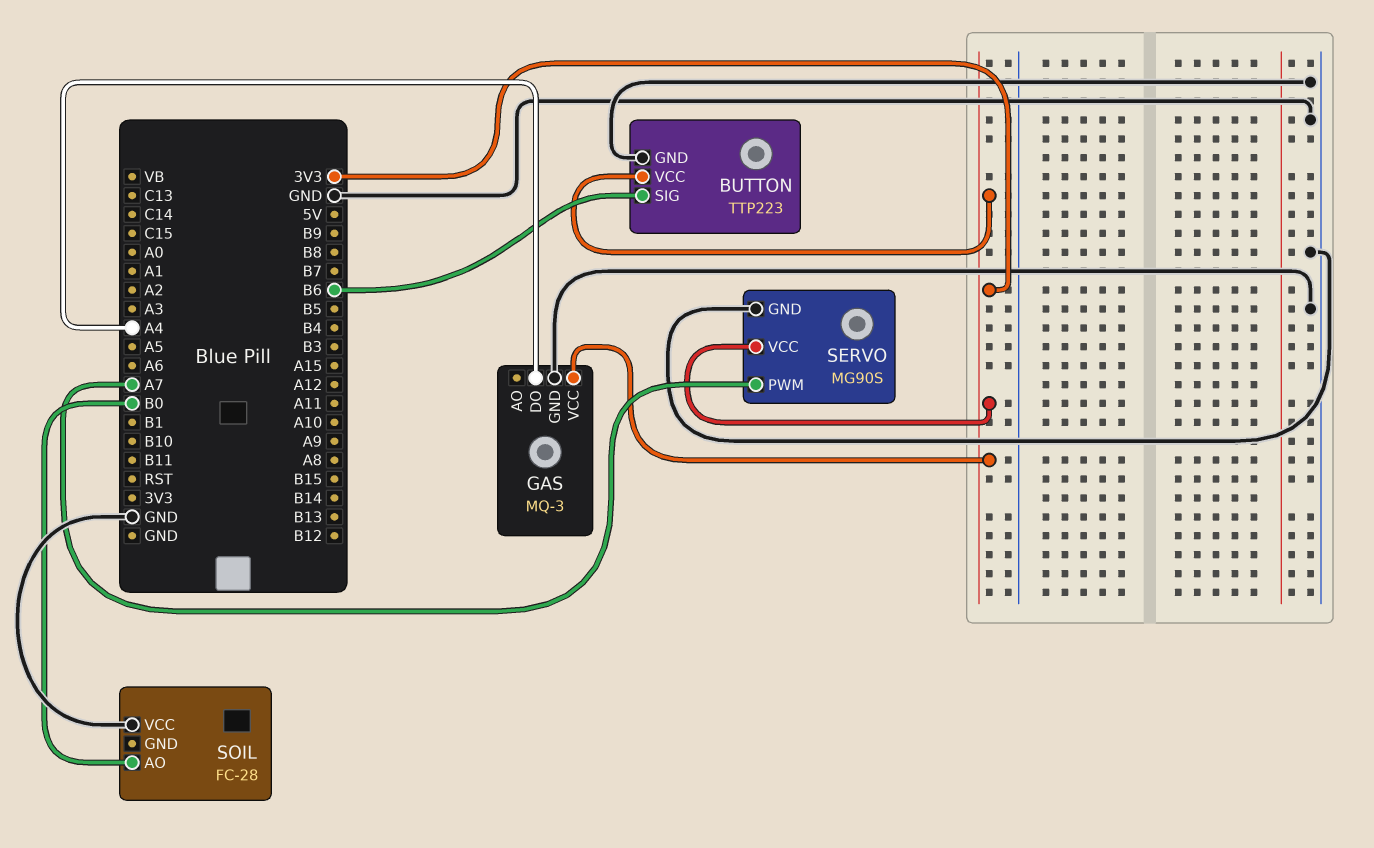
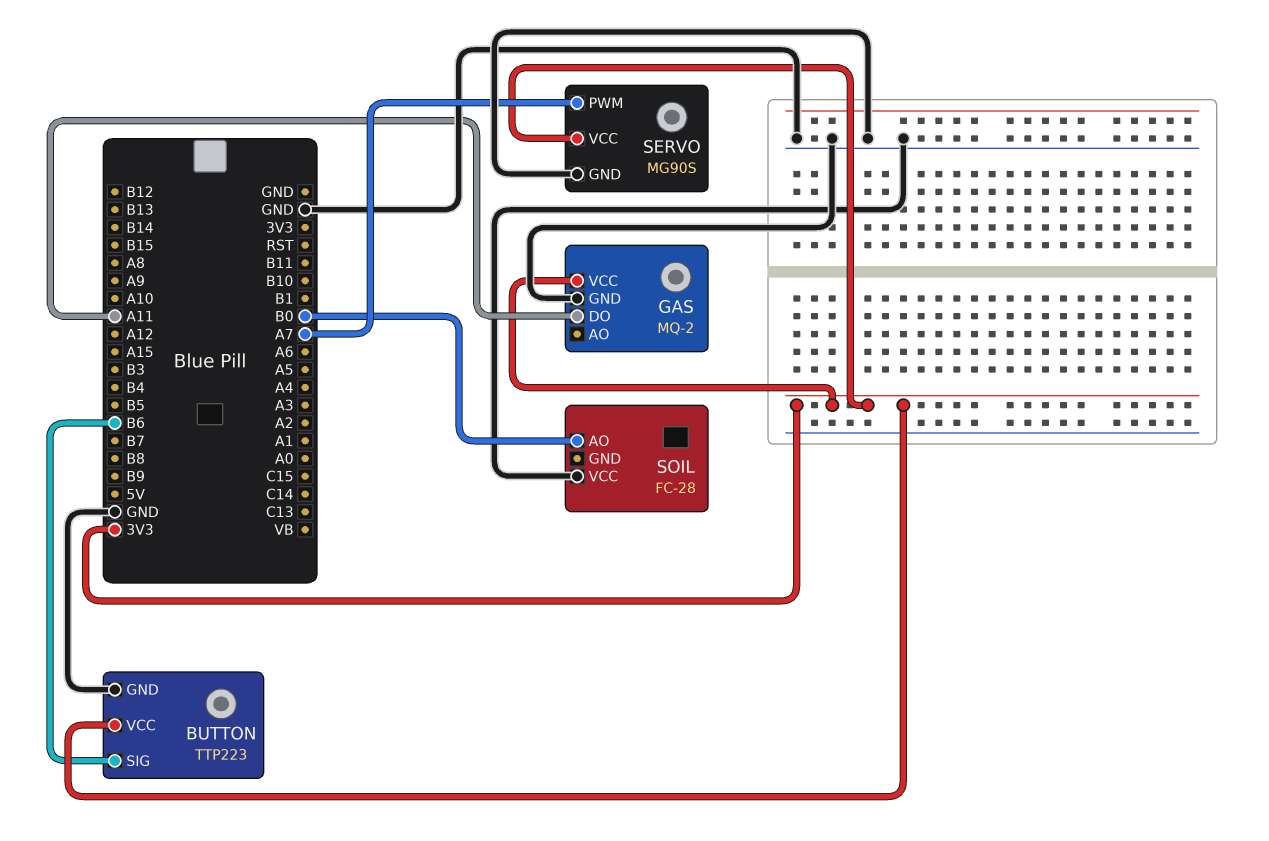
GAS: MQ-3 -> MQ-2
GAS pin DO: A4 -> A11

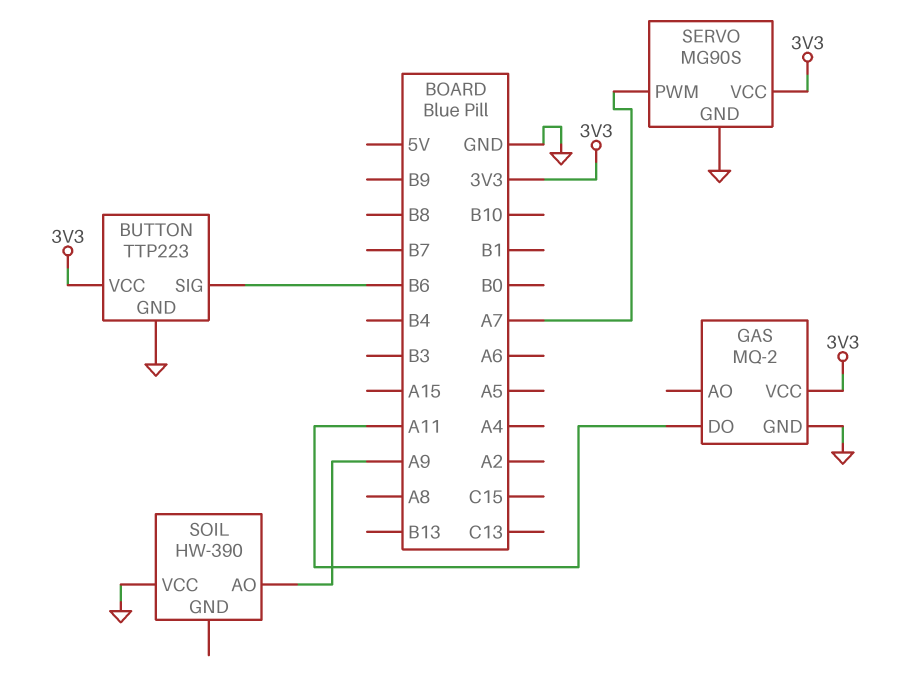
SOIL: FC-28 -> HW-390
SOIL pin AO: B0 -> A9

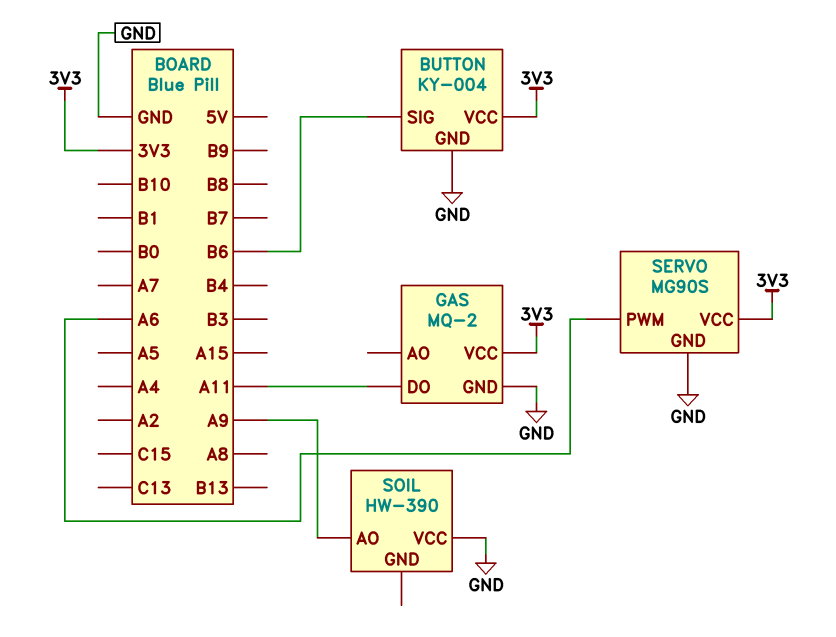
BUTTON: TTP223 -> KY-004
SERVO pin PWM: A7 -> A6

